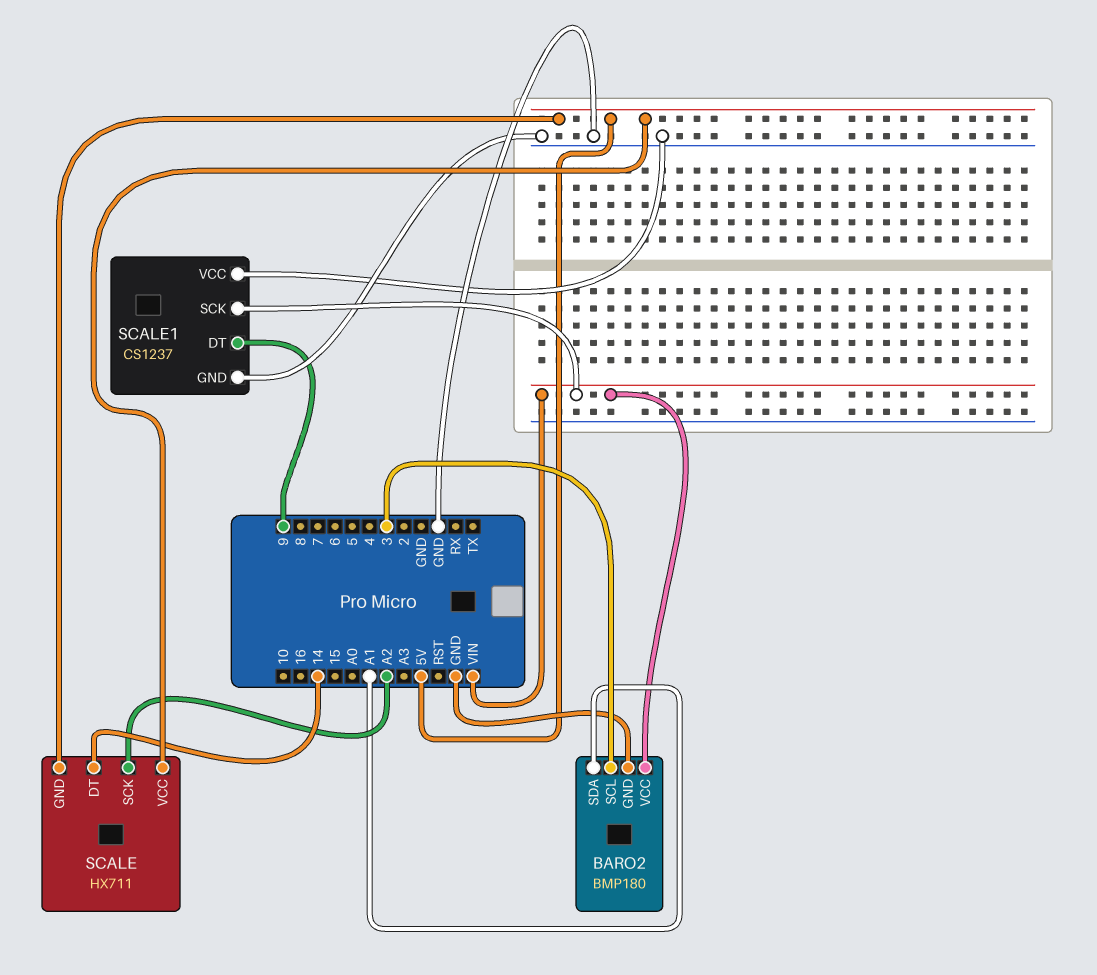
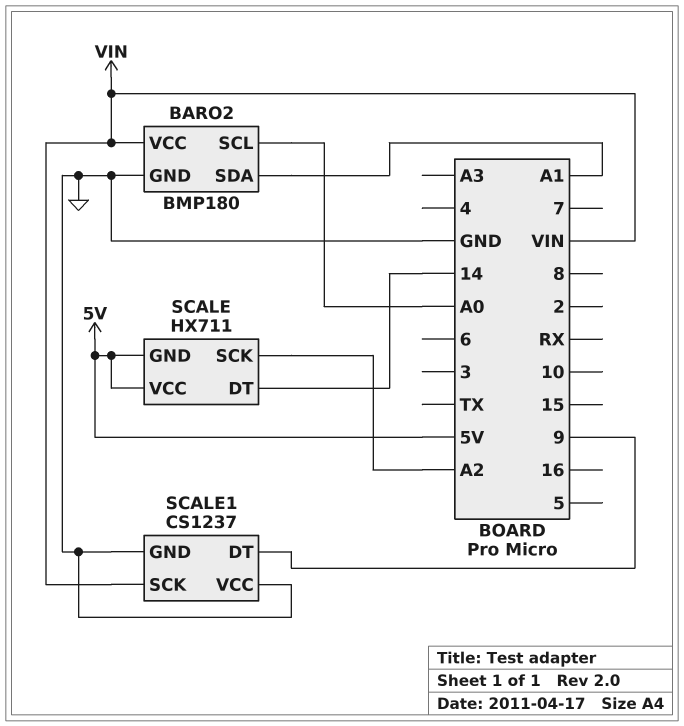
BARO2 pin SCL: 3 -> A0

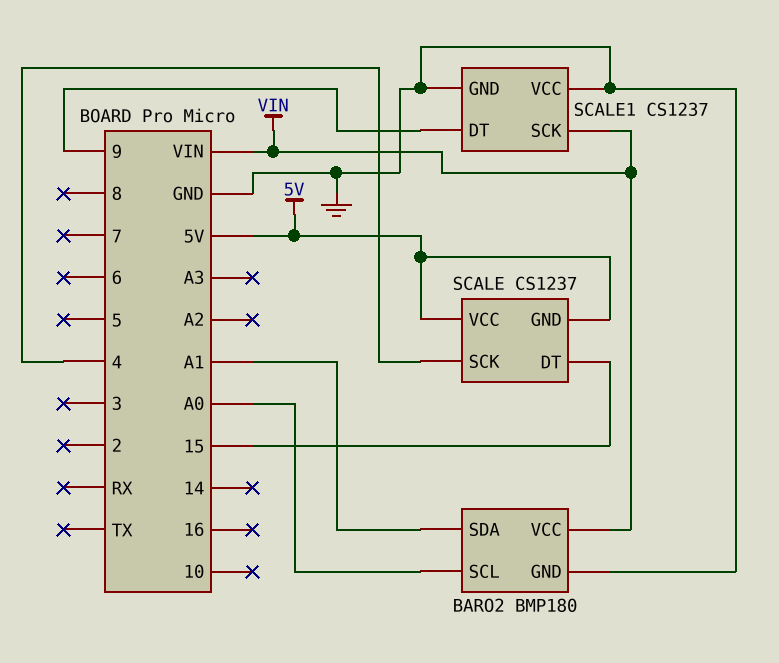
SCALE: HX711 -> CS1237
SCALE pin DT: 14 -> 15
SCALE pin SCK: A2 -> 4

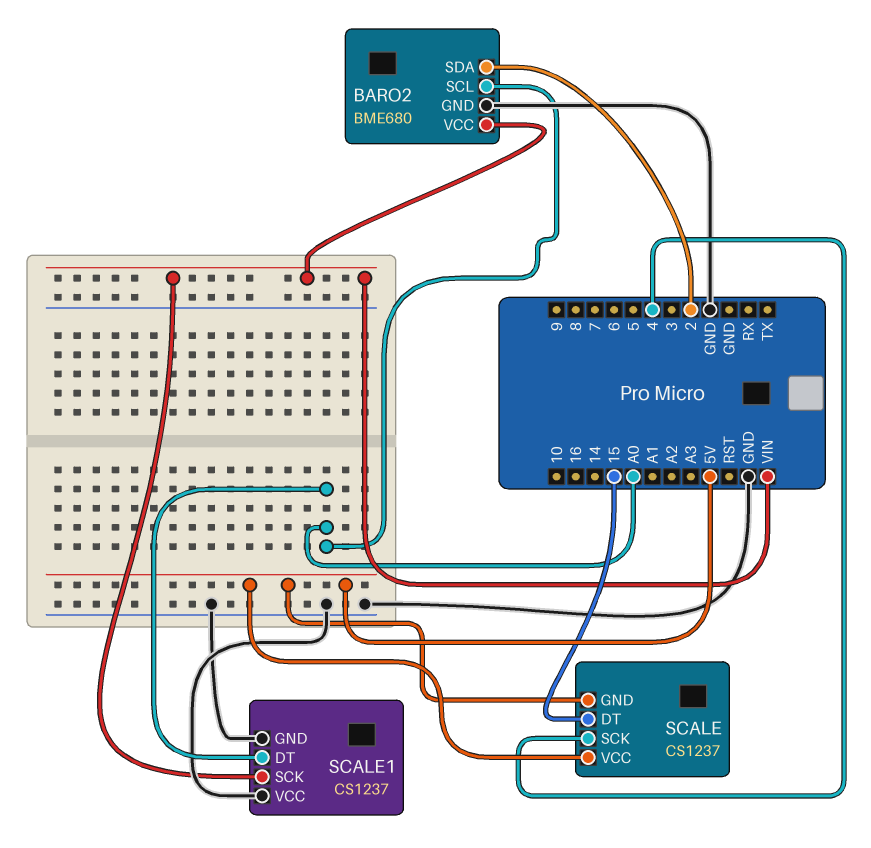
BARO2: BMP180 -> BME680
BARO2 pin SDA: A1 -> 2
SCALE1 pin DT: 9 -> A0

